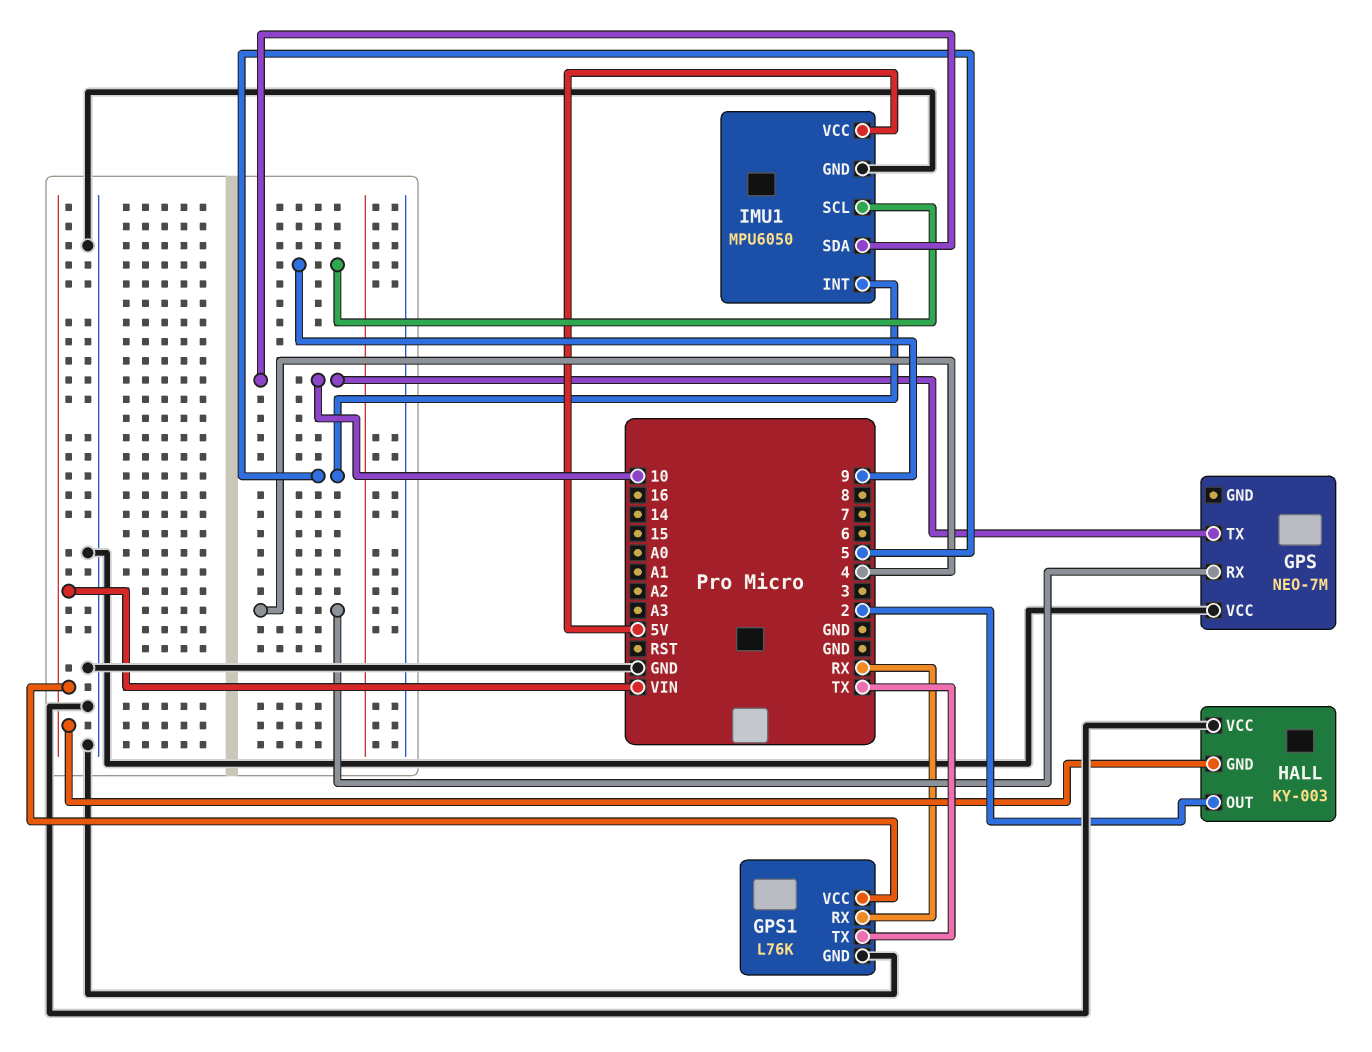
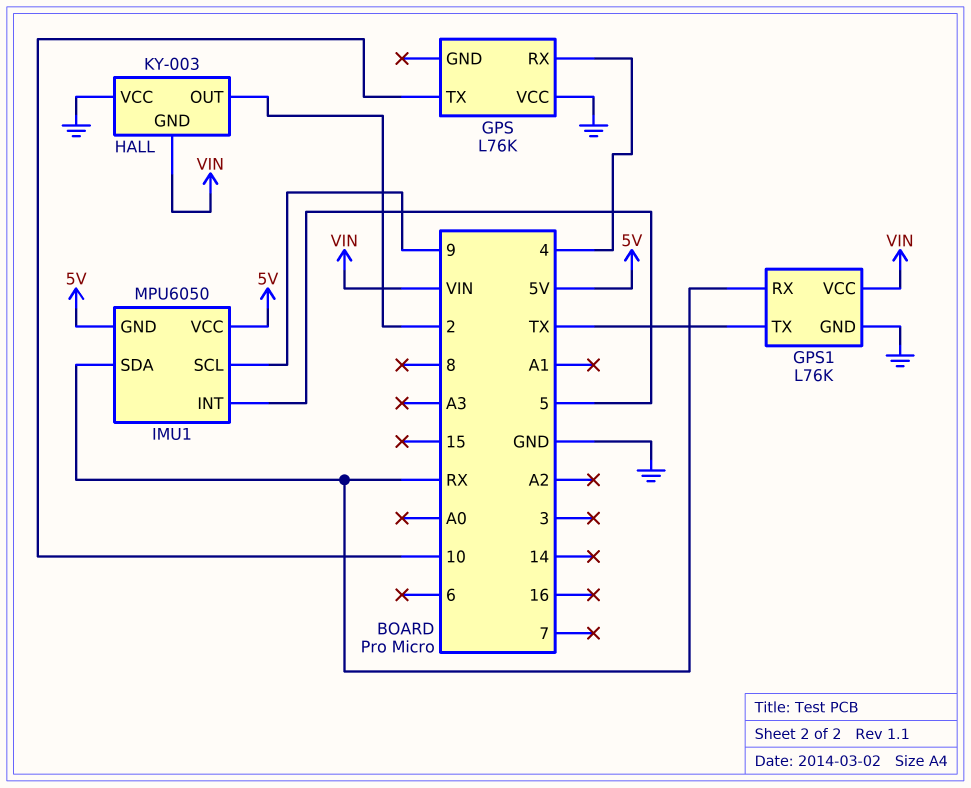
GPS: NEO-7M -> L76K
IMU1 pin GND: GND -> 5V
IMU1 pin SDA: 10 -> RX

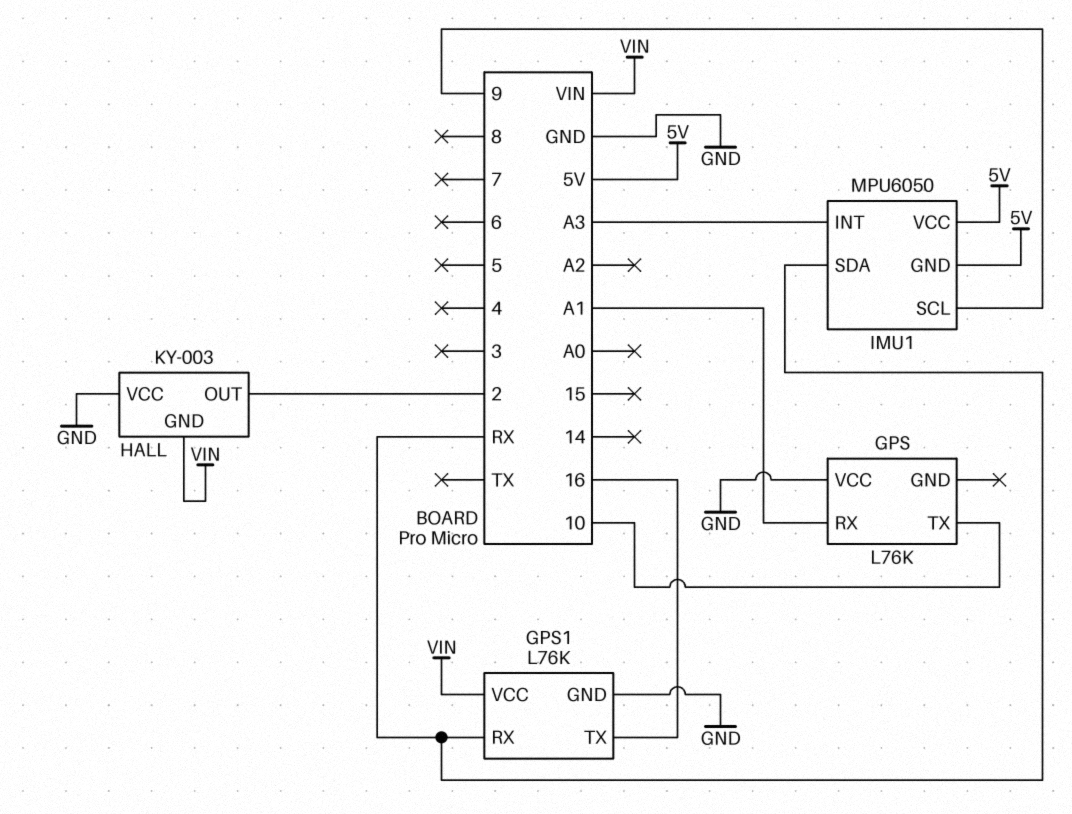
GPS pin RX: 4 -> A1
GPS1 pin TX: TX -> 16
IMU1 pin INT: 5 -> A3

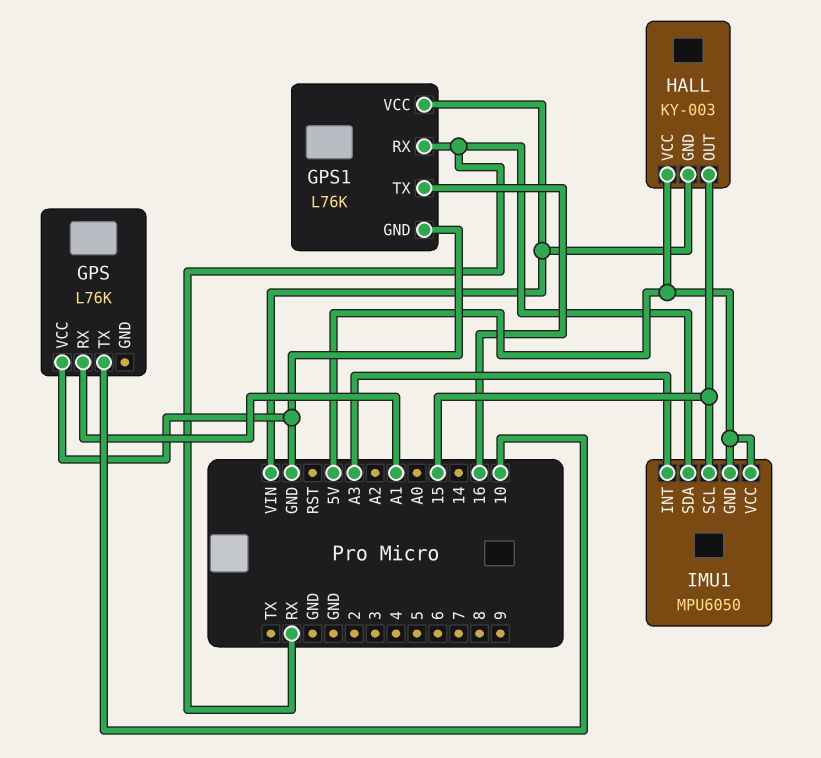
HALL pin OUT: 2 -> 15
HALL pin VCC: GND -> 5V
IMU1 pin SCL: 9 -> 15

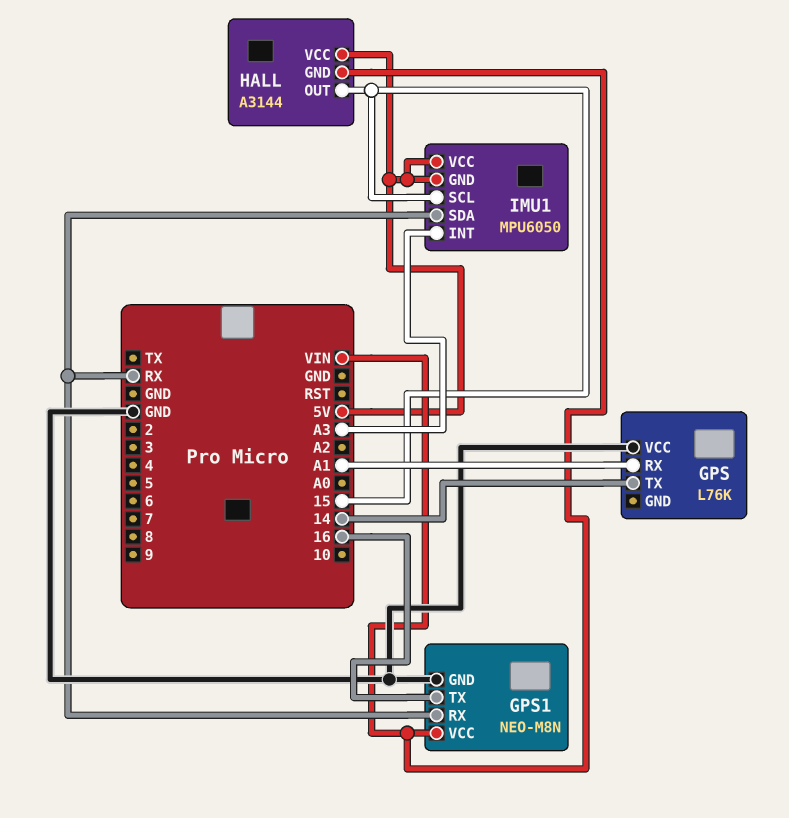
GPS pin TX: 10 -> 14
GPS1: L76K -> NEO-M8N
HALL: KY-003 -> A3144

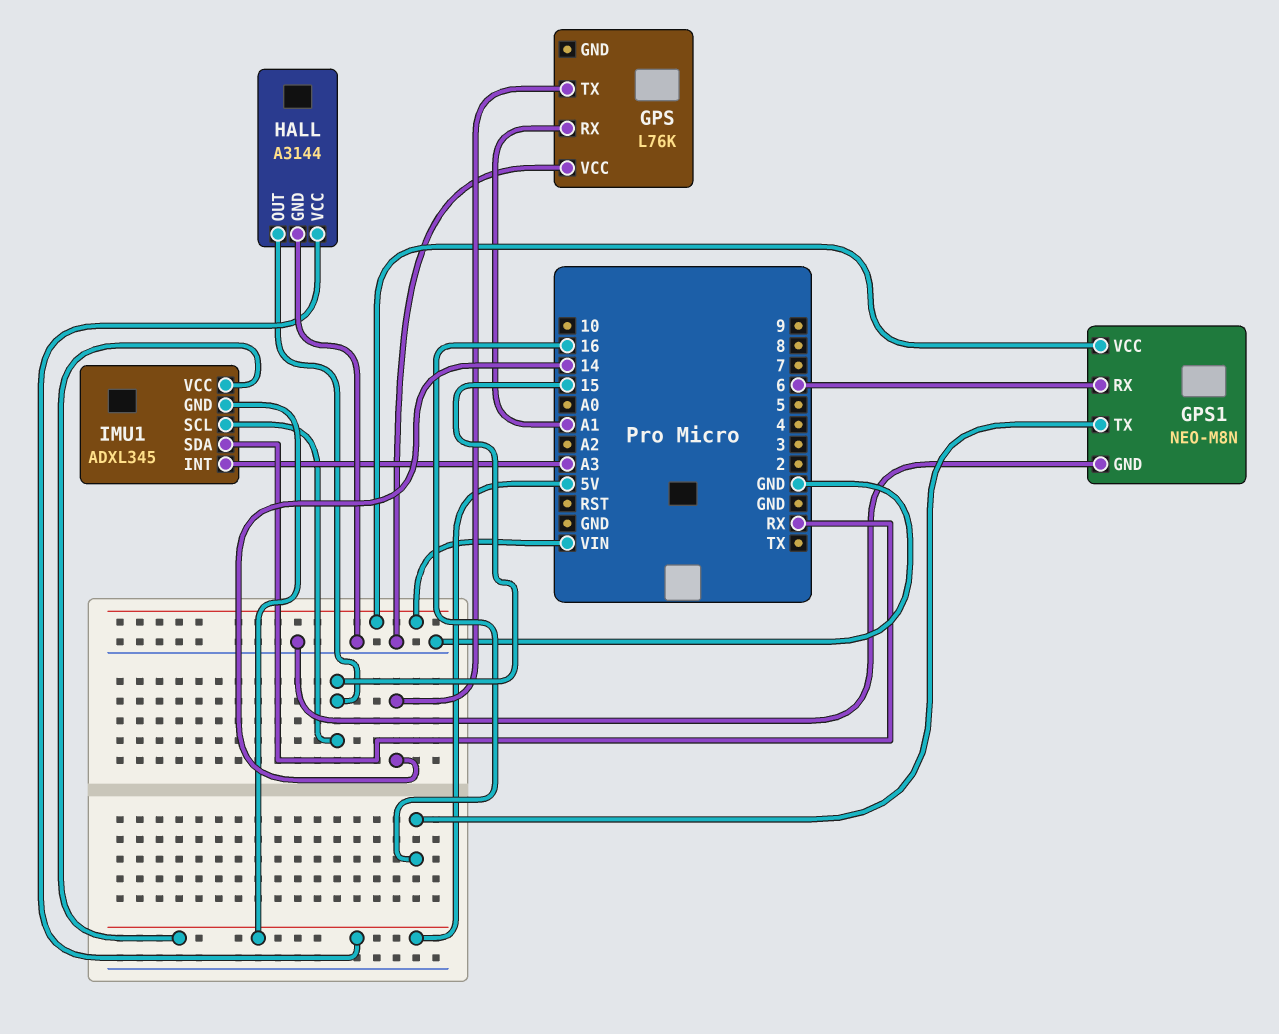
GPS1 pin RX: RX -> 6
HALL pin GND: VIN -> GND
IMU1: MPU6050 -> ADXL345

